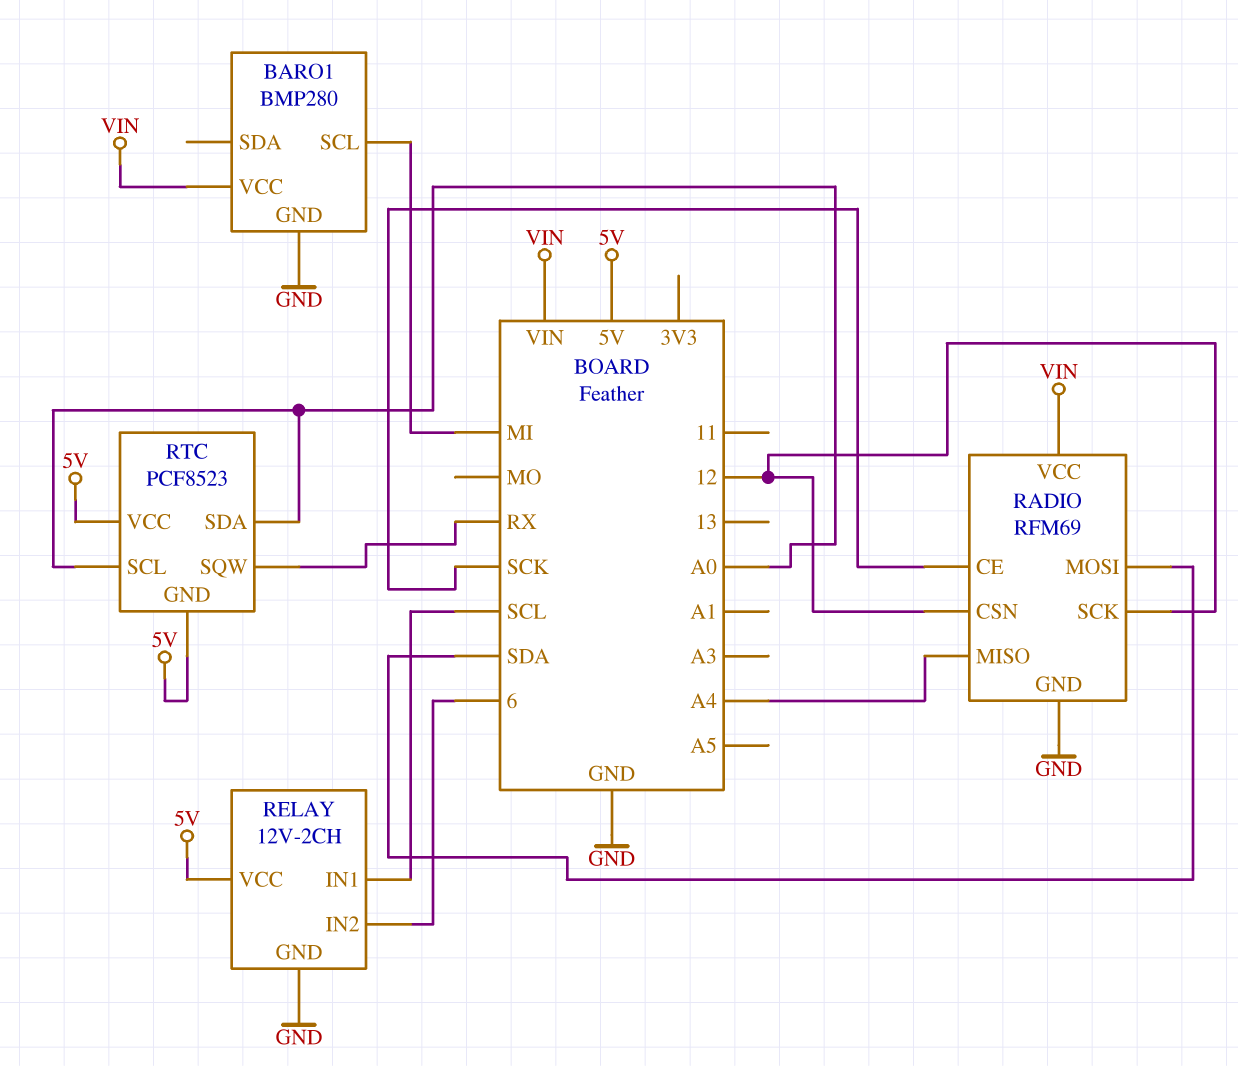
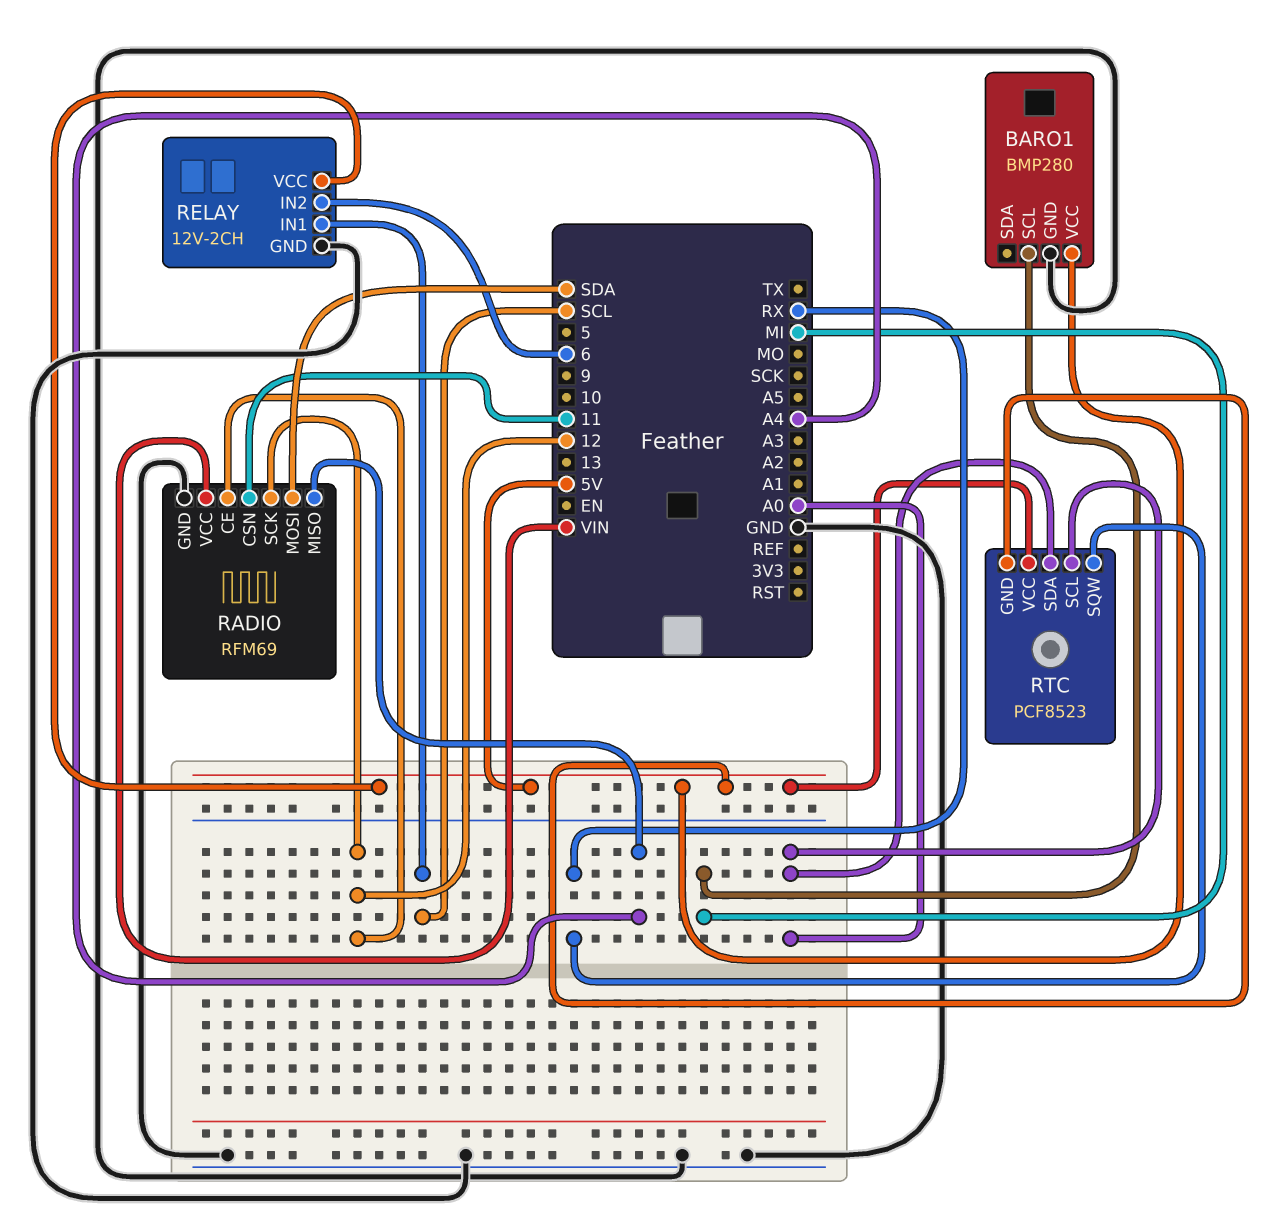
BARO1 pin VCC: VIN -> 5V
RADIO pin CE: SCK -> 12
RADIO pin CSN: 12 -> 11

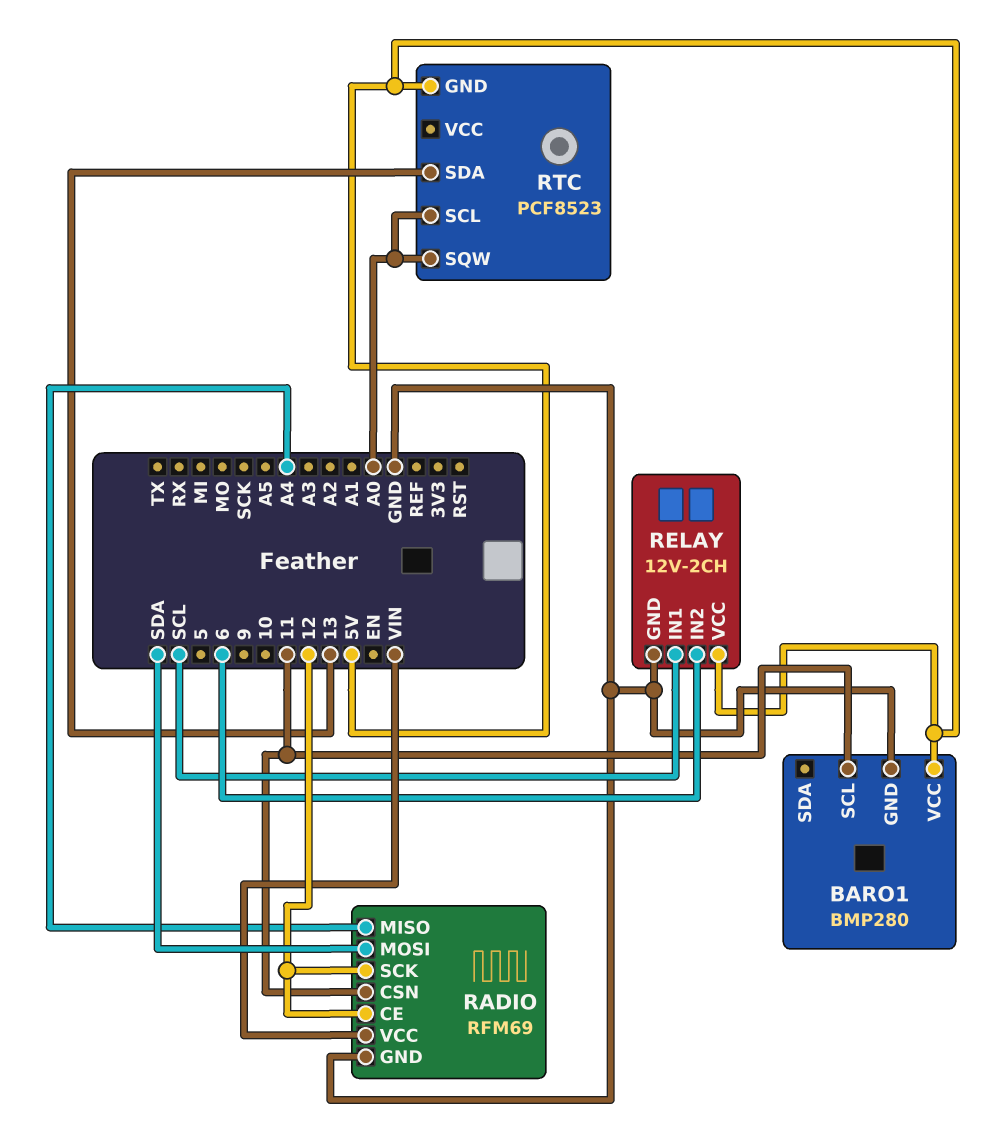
BARO1 pin SCL: MI -> 11
RTC pin SDA: A0 -> 13
RTC pin SQW: RX -> A0
RTC pin VCC: 5V -> none

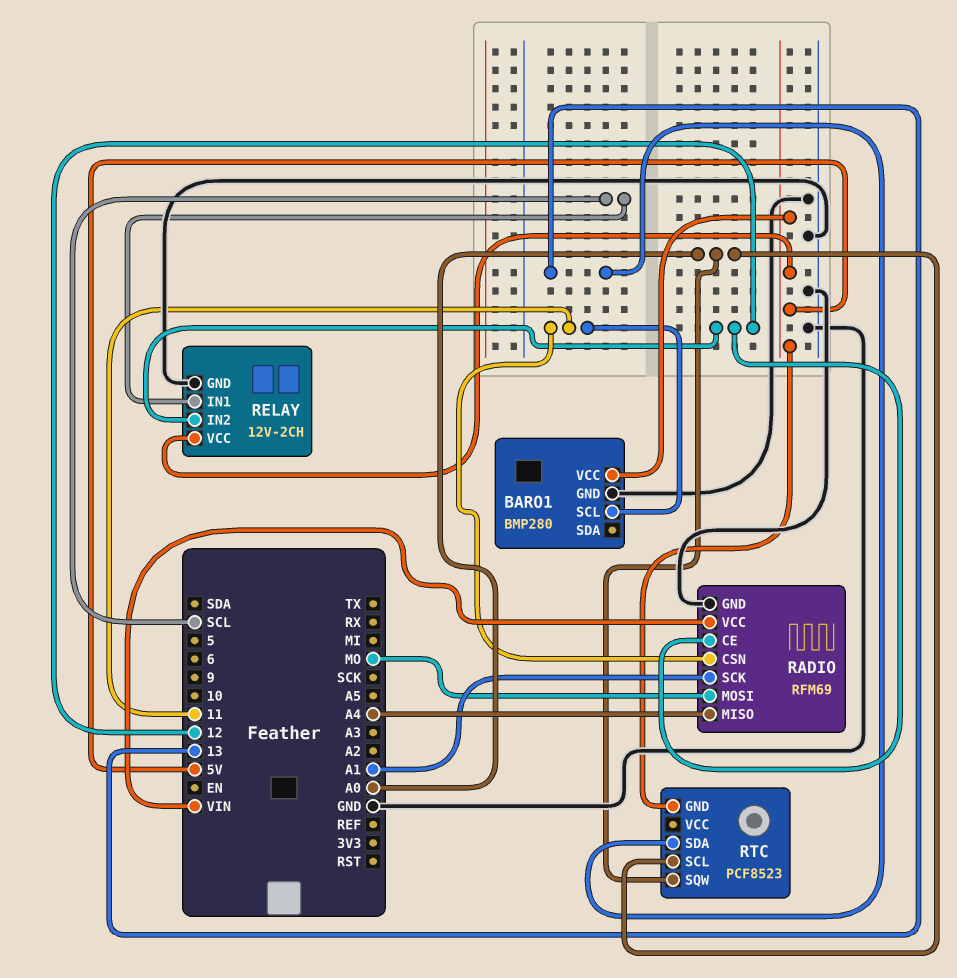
RADIO pin MOSI: SDA -> MO
RADIO pin SCK: 12 -> A1
RELAY pin IN2: 6 -> 12

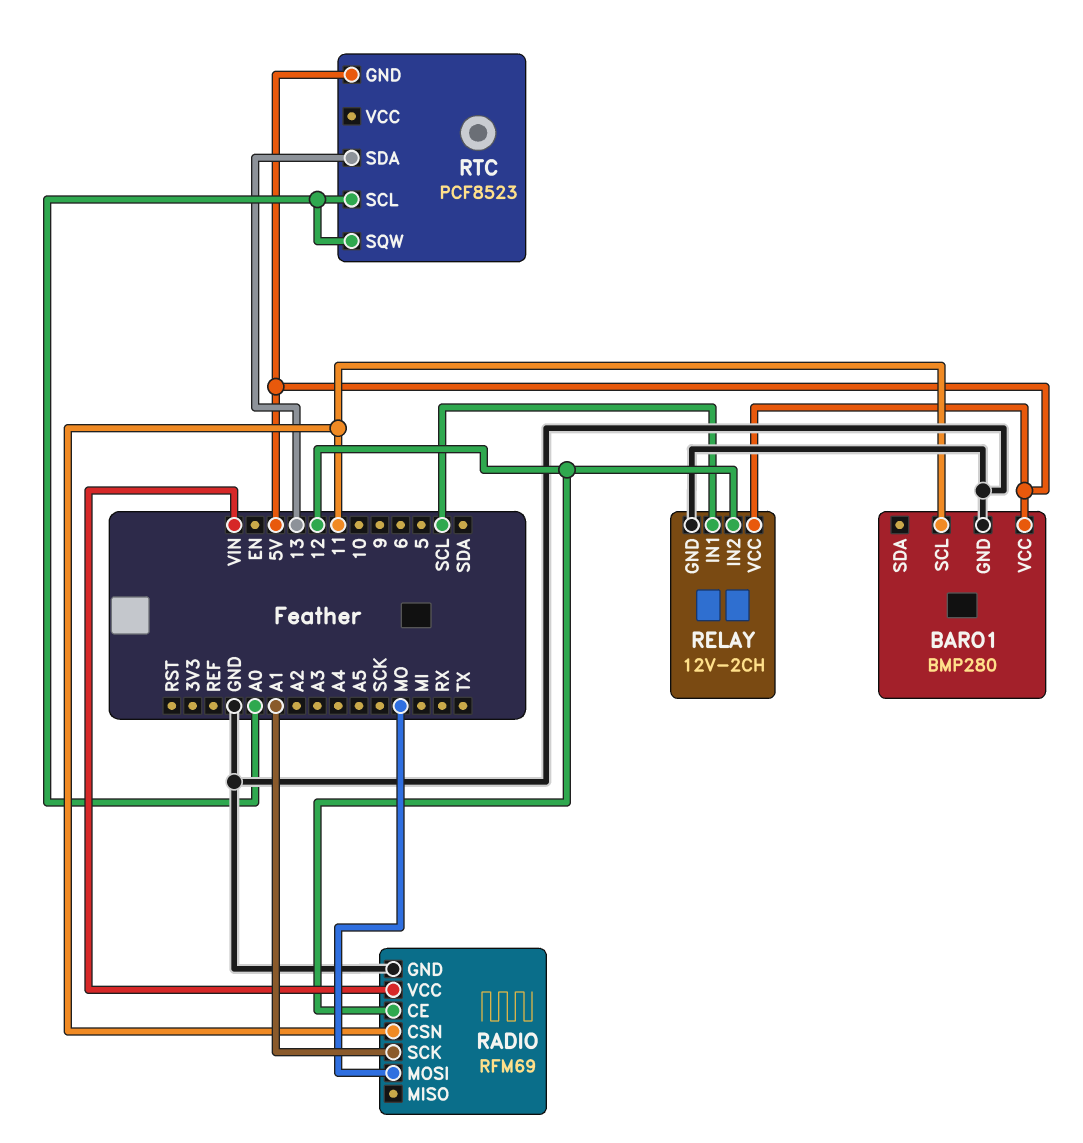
RADIO pin MISO: A4 -> none

